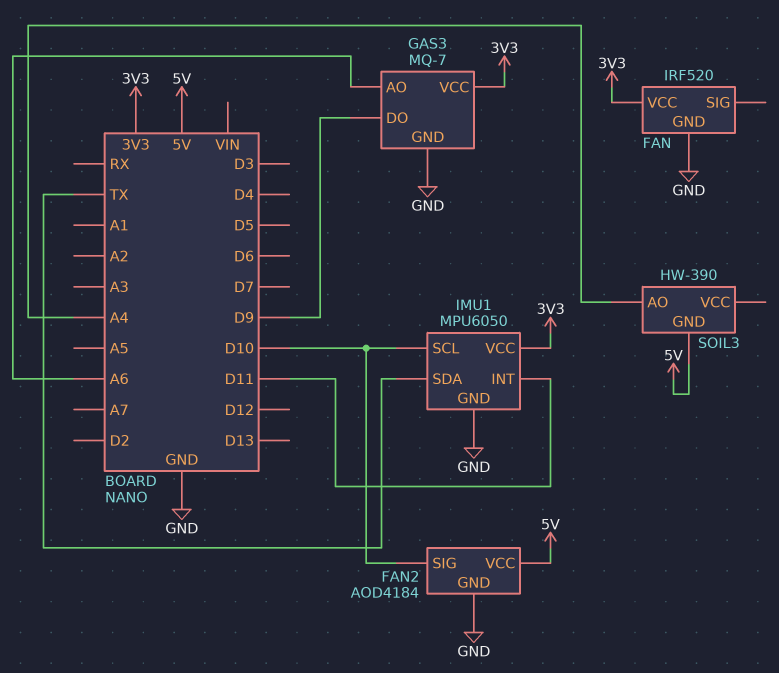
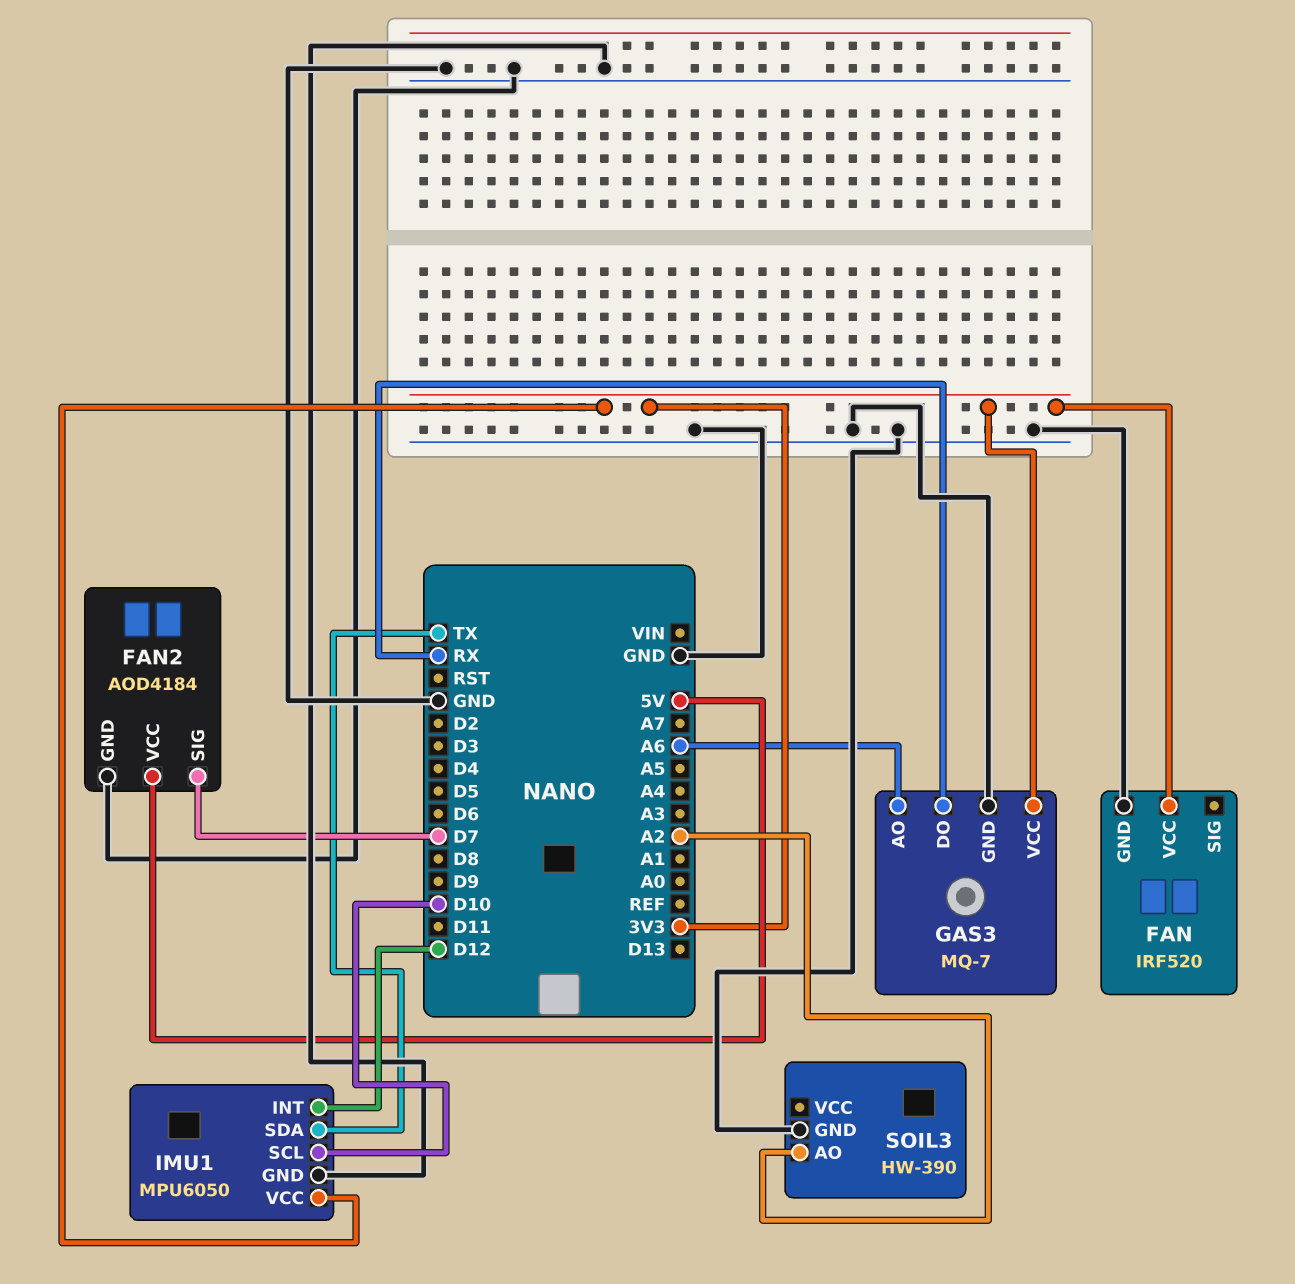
FAN2 pin SIG: D10 -> D7
GAS3 pin DO: D9 -> RX
IMU1 pin INT: D11 -> D12
SOIL3 pin AO: A4 -> A2
SOIL3 pin GND: 5V -> GND

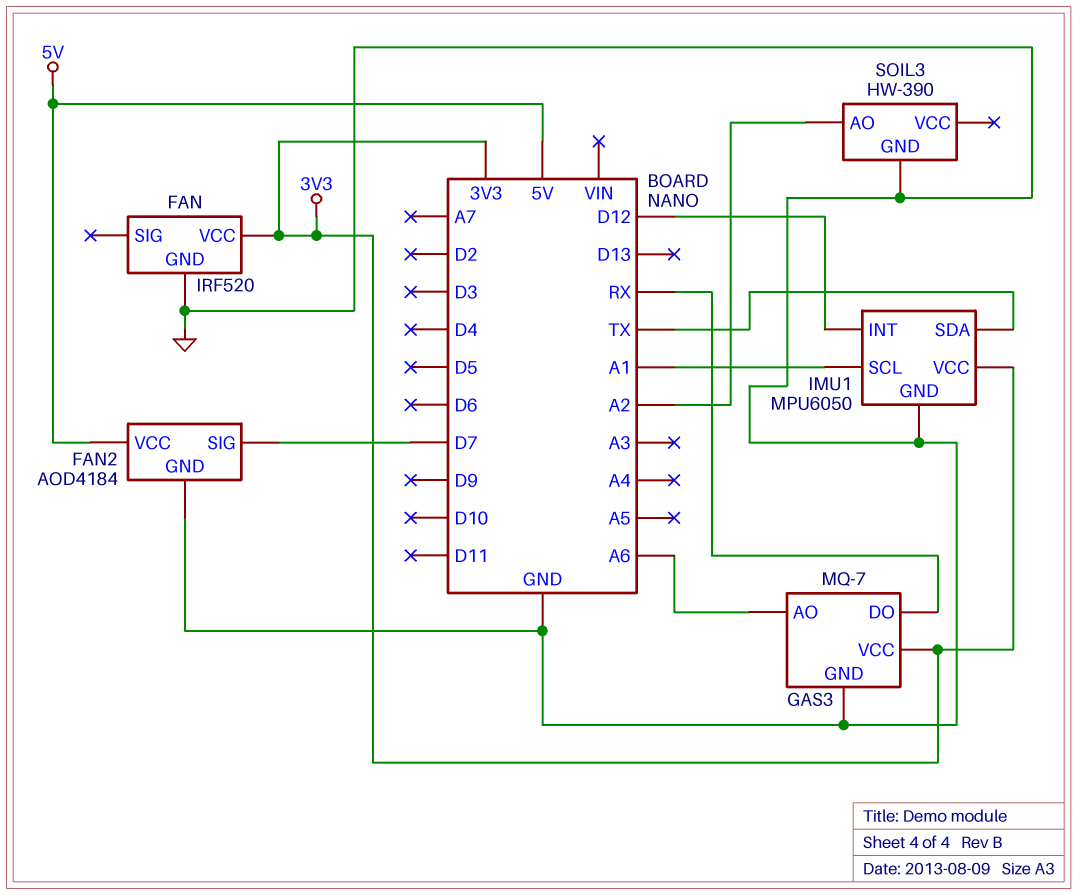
IMU1 pin SCL: D10 -> A1

